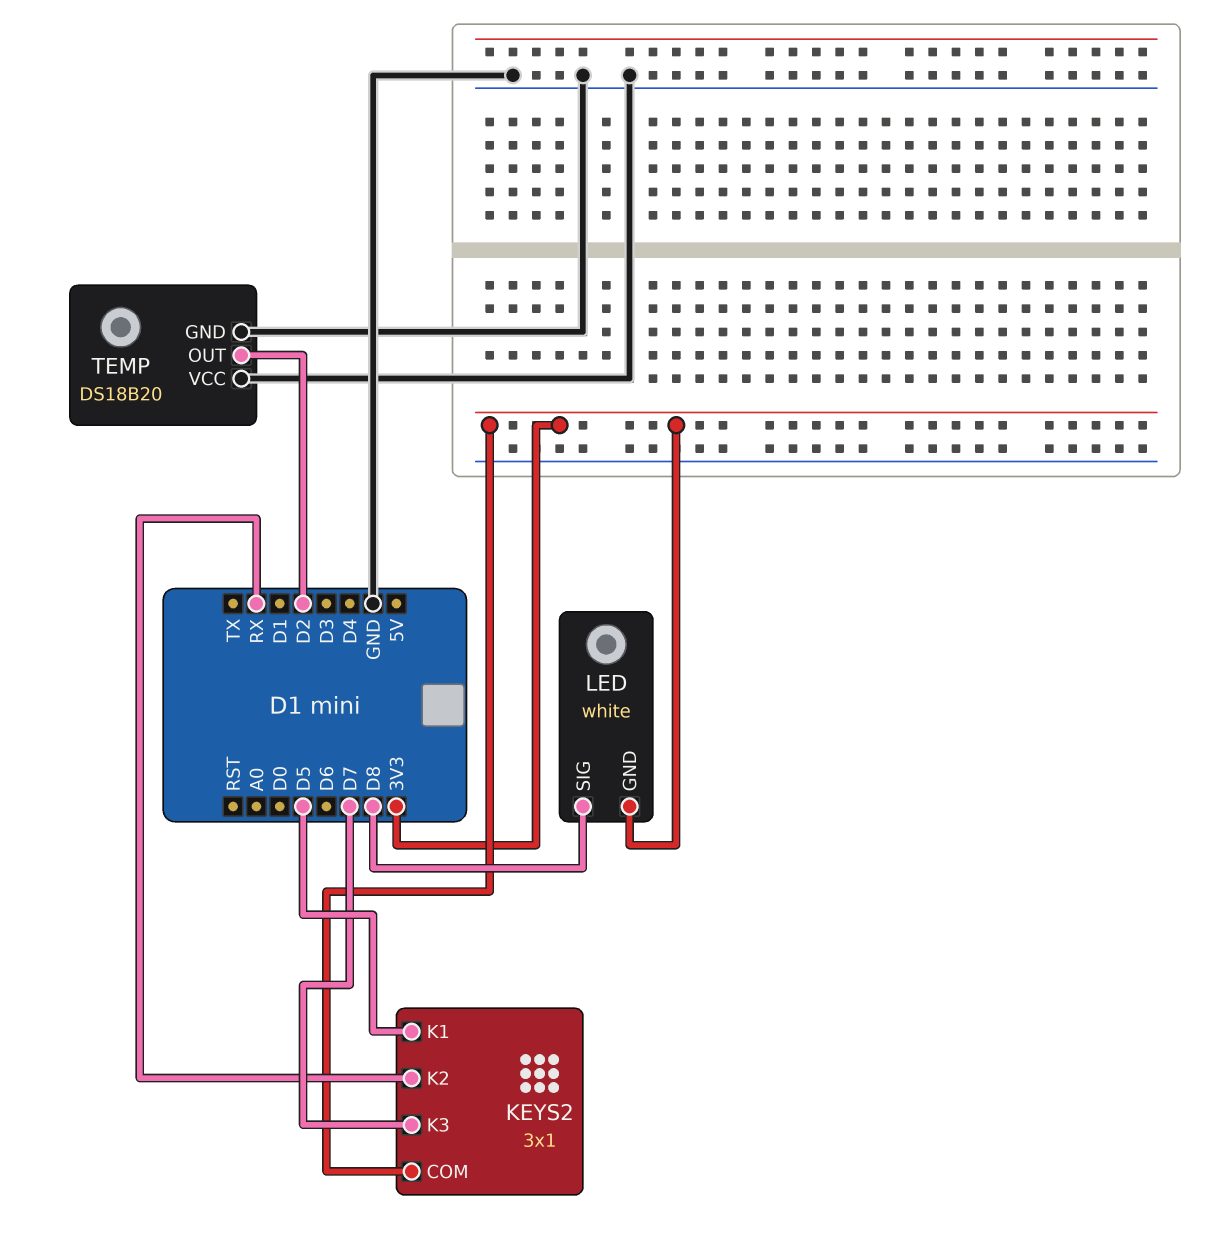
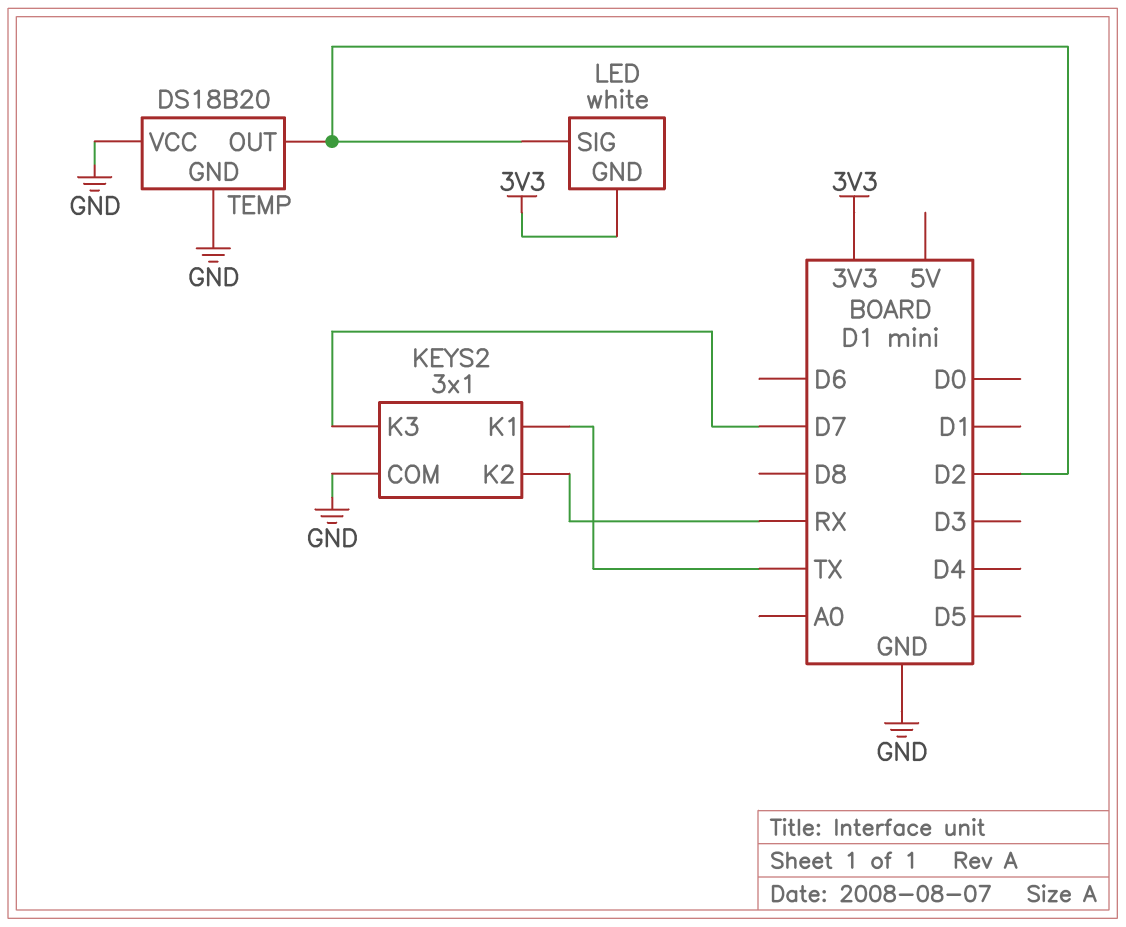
KEYS2 pin COM: 3V3 -> GND
KEYS2 pin K1: D5 -> TX
LED pin SIG: D8 -> D2

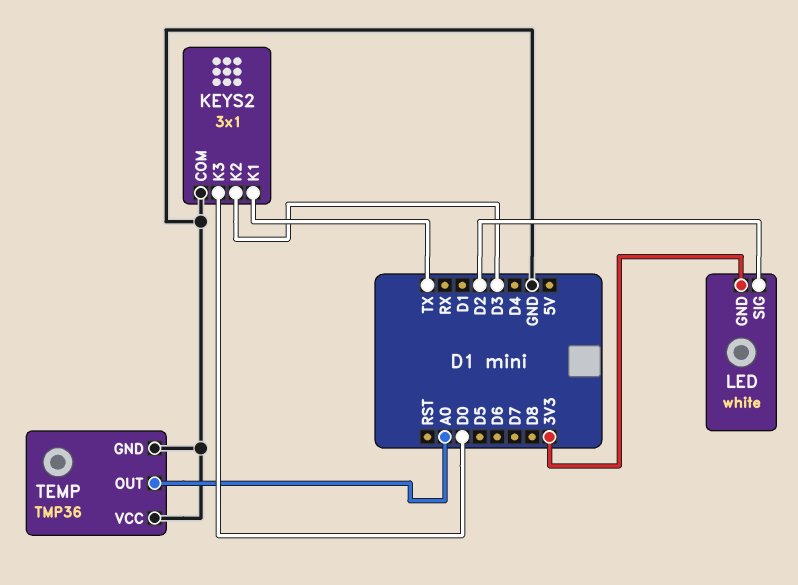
KEYS2 pin K2: RX -> D3
KEYS2 pin K3: D7 -> D0
TEMP: DS18B20 -> TMP36
TEMP pin OUT: D2 -> A0

